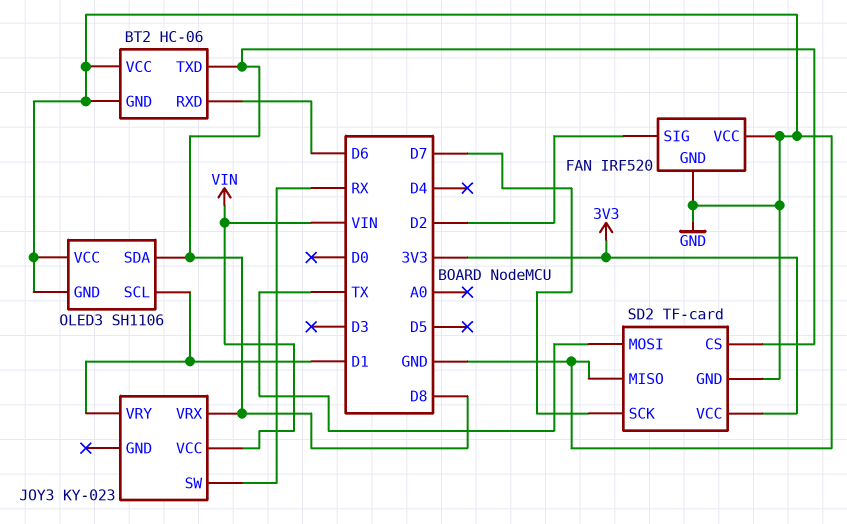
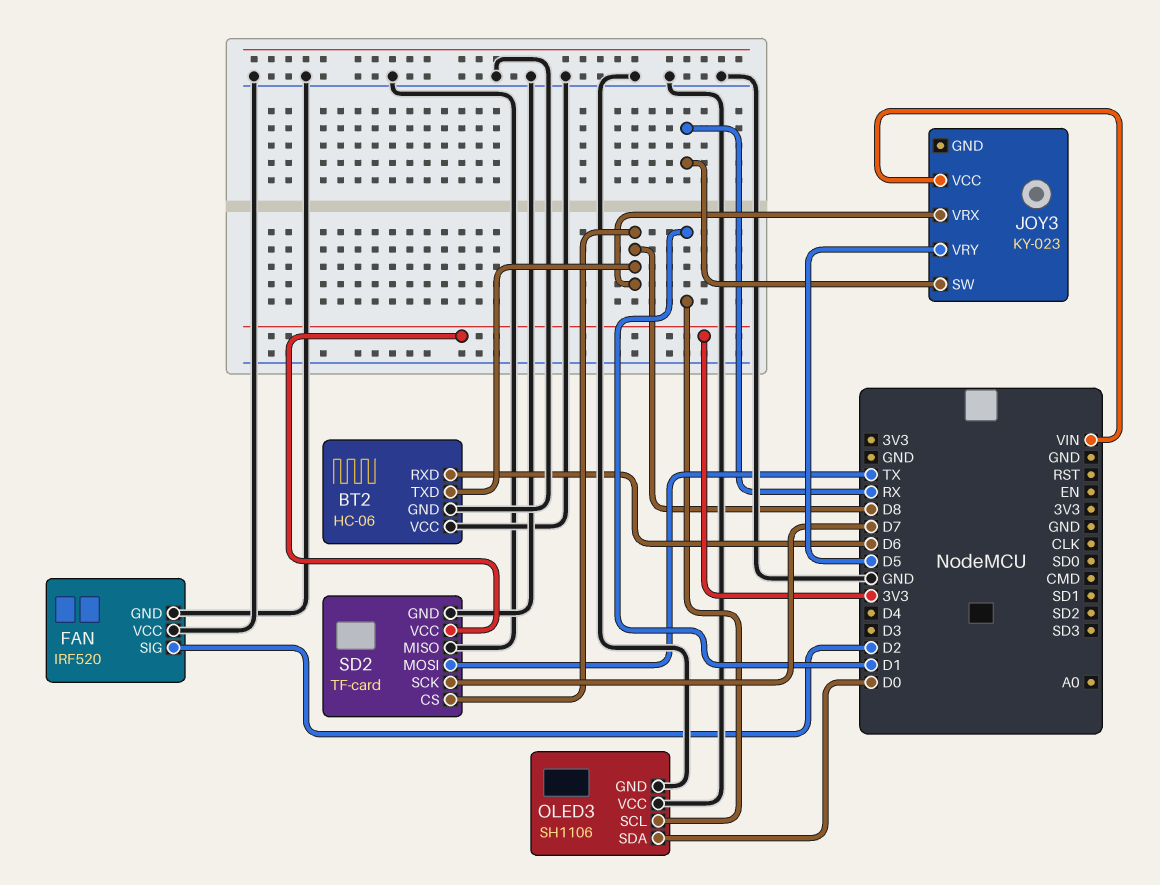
JOY3 pin VRY: D1 -> D5
OLED3 pin SDA: D8 -> D0

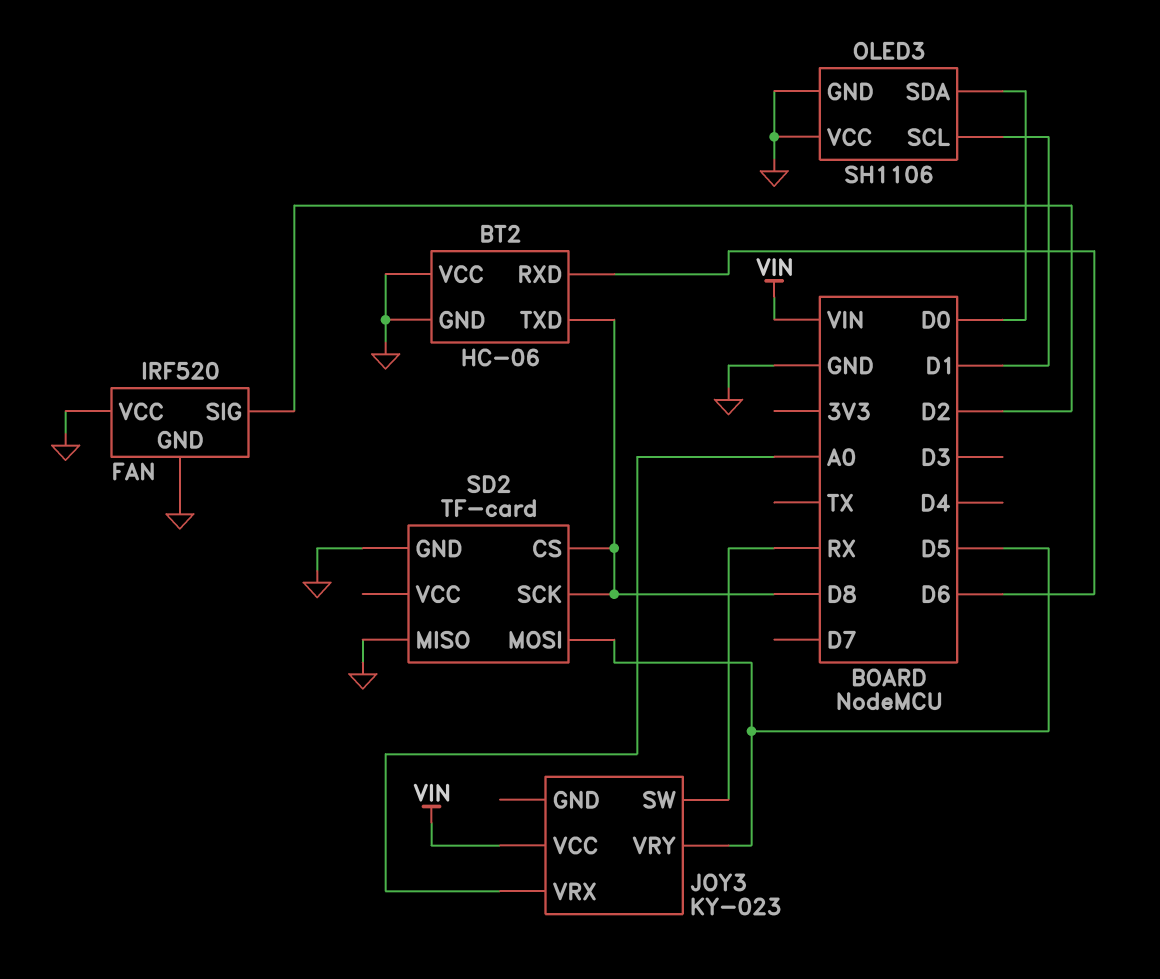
JOY3 pin VRX: D8 -> A0
SD2 pin MOSI: TX -> D5
SD2 pin SCK: D7 -> D8
SD2 pin VCC: 3V3 -> none

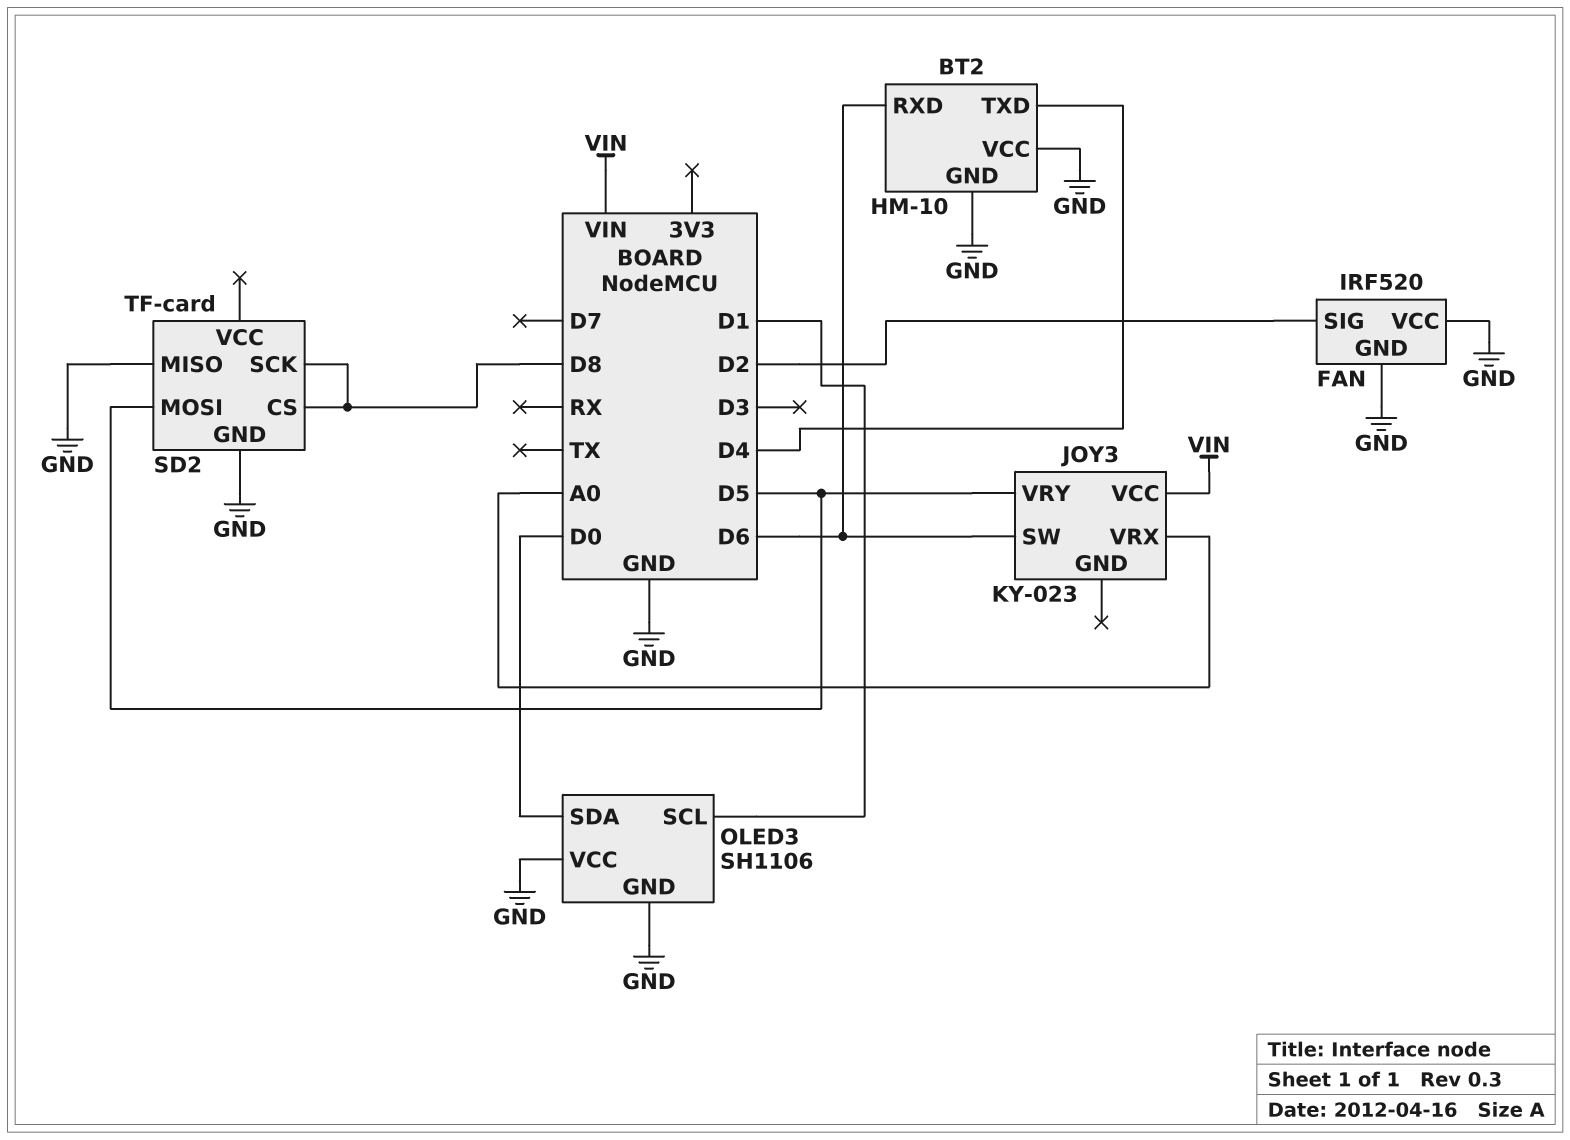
BT2: HC-06 -> HM-10
BT2 pin TXD: D8 -> D4
JOY3 pin SW: RX -> D6

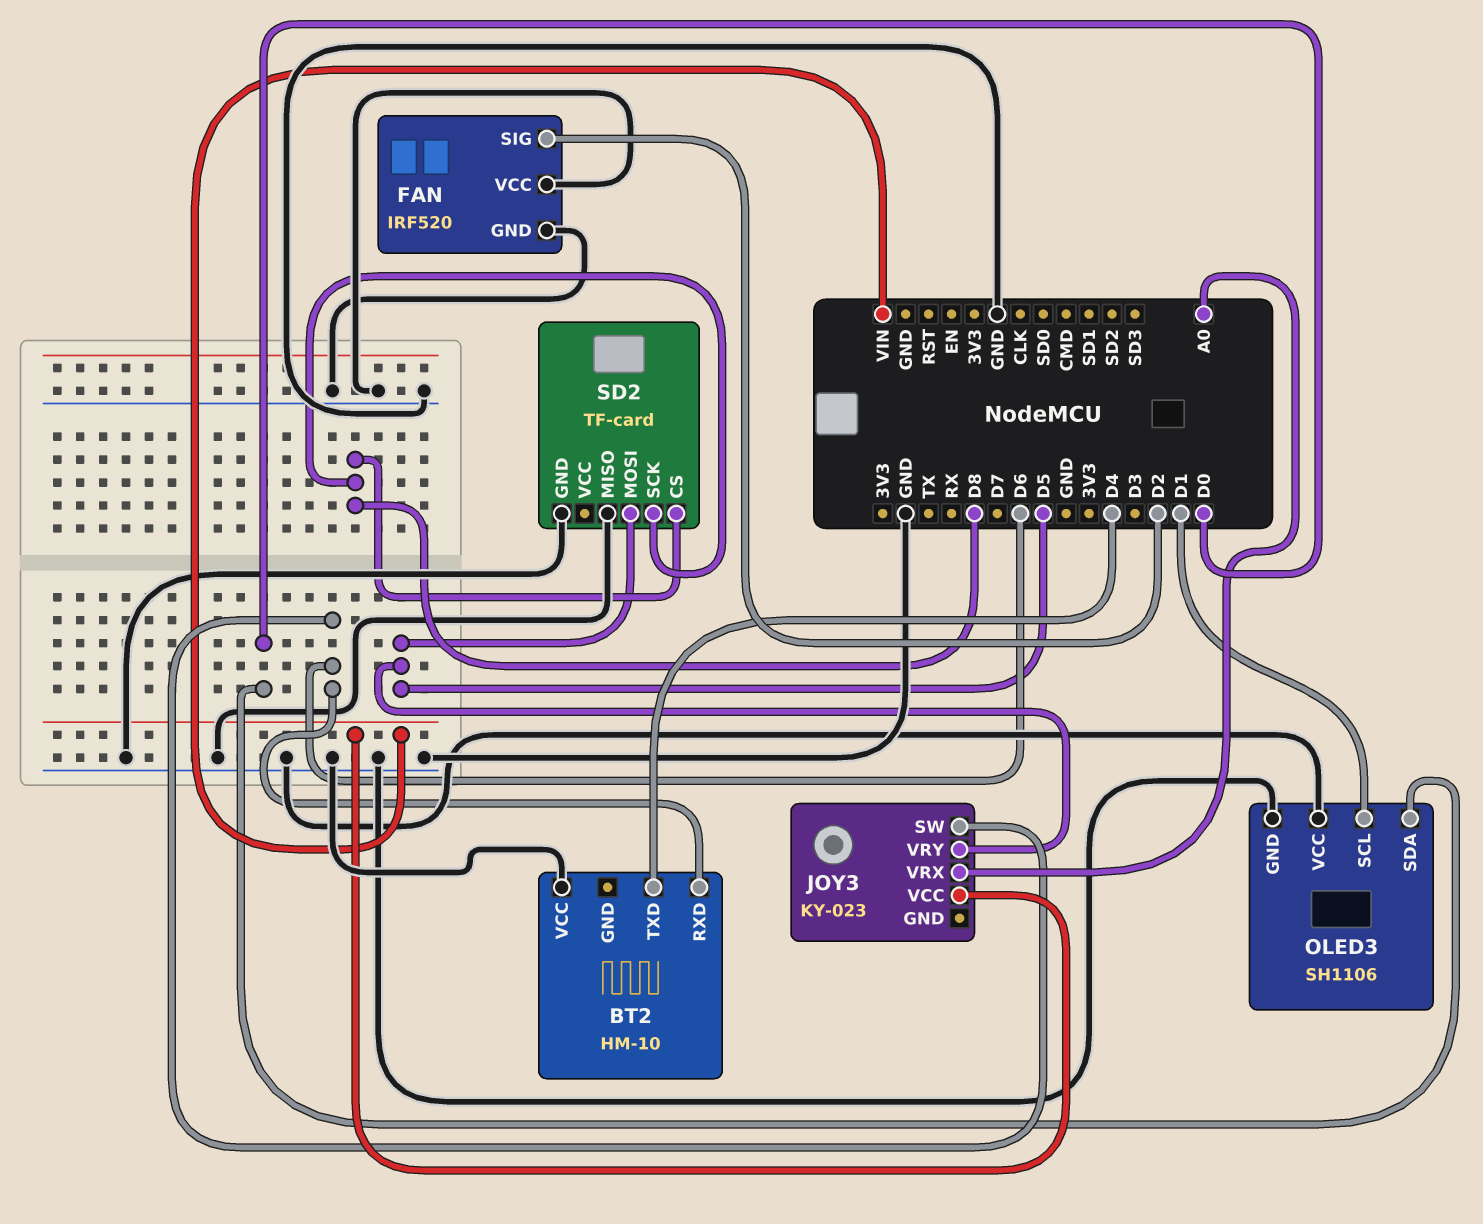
BT2 pin GND: GND -> none

